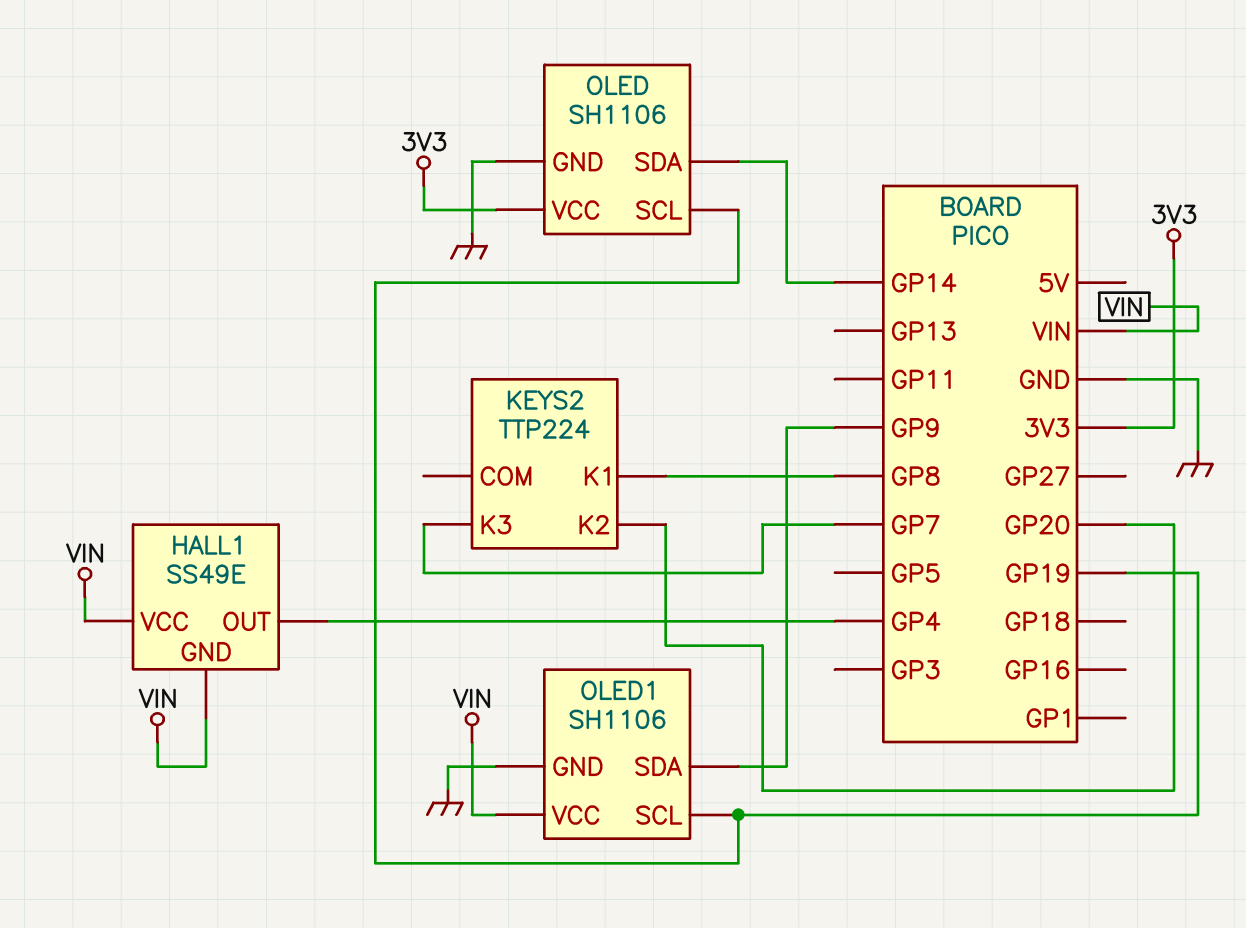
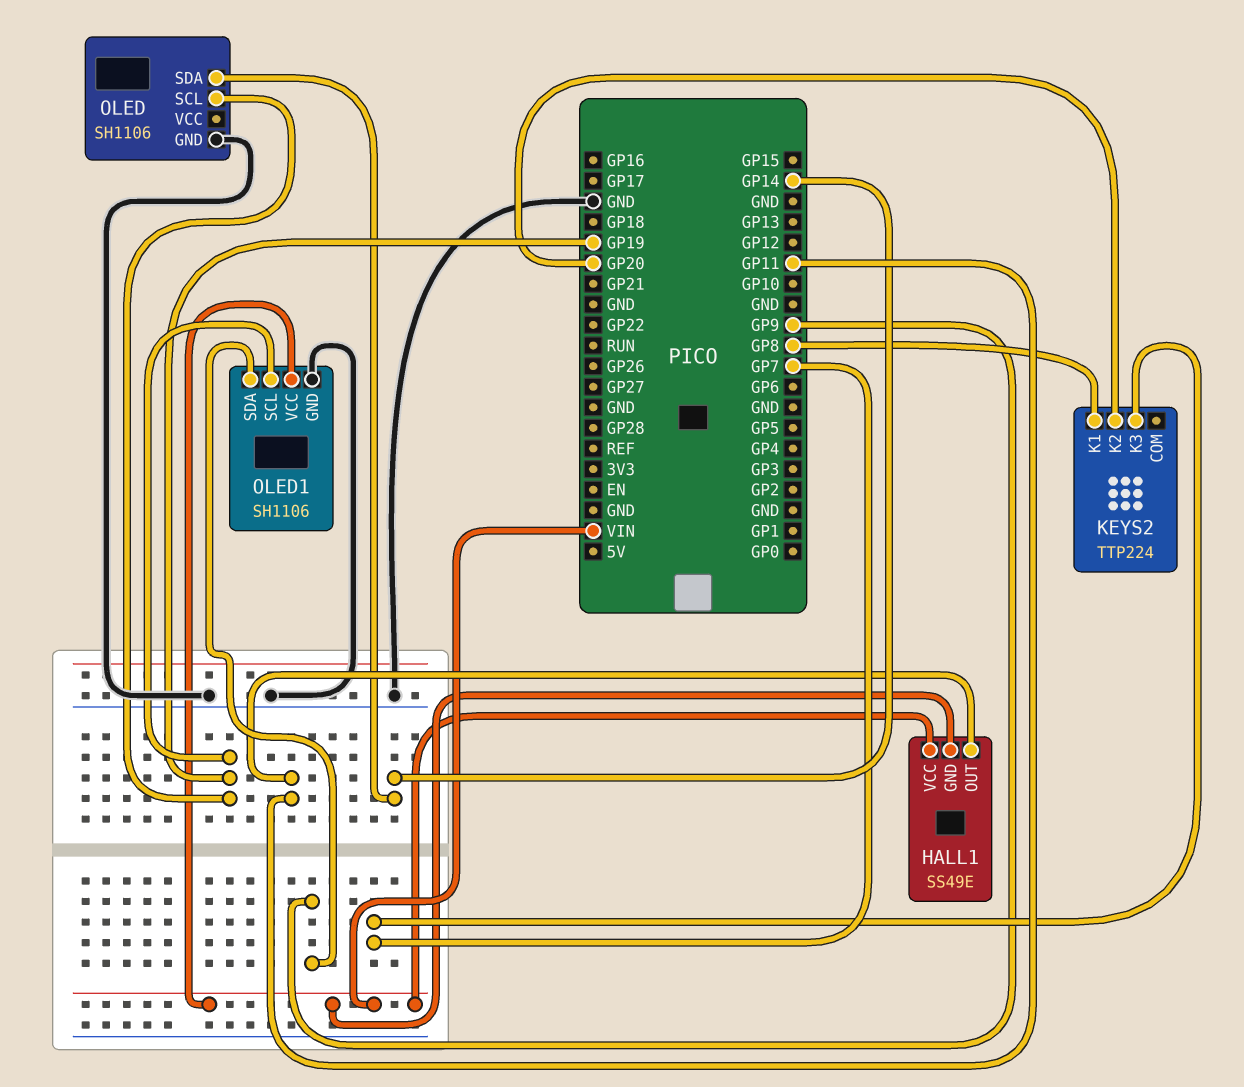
HALL1 pin OUT: GP4 -> GP11
OLED pin VCC: 3V3 -> none

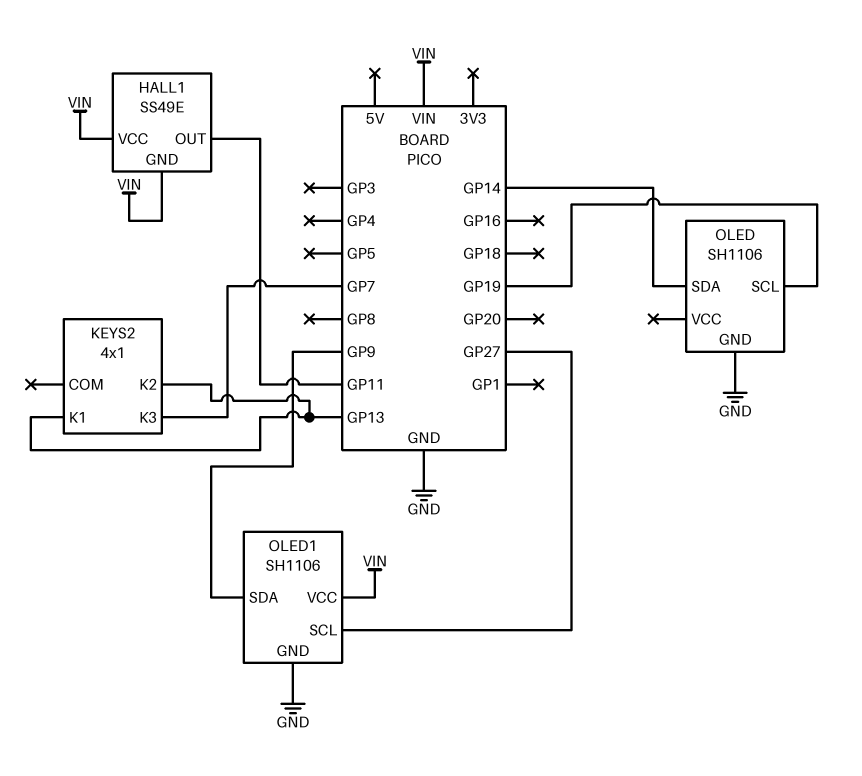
KEYS2: TTP224 -> 4x1
KEYS2 pin K1: GP8 -> GP13
KEYS2 pin K2: GP20 -> GP13
OLED1 pin SCL: GP19 -> GP27

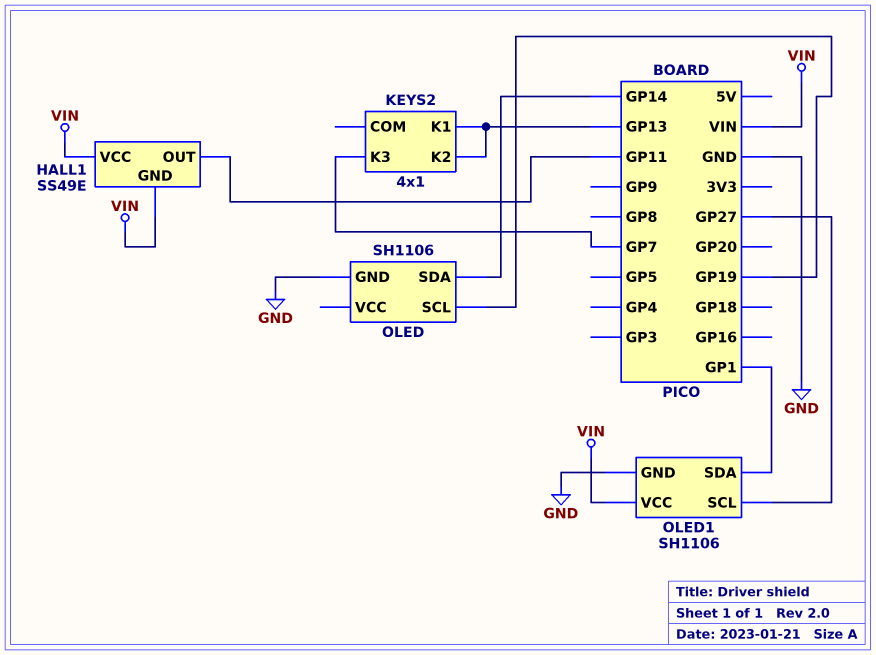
OLED1 pin SDA: GP9 -> GP1

